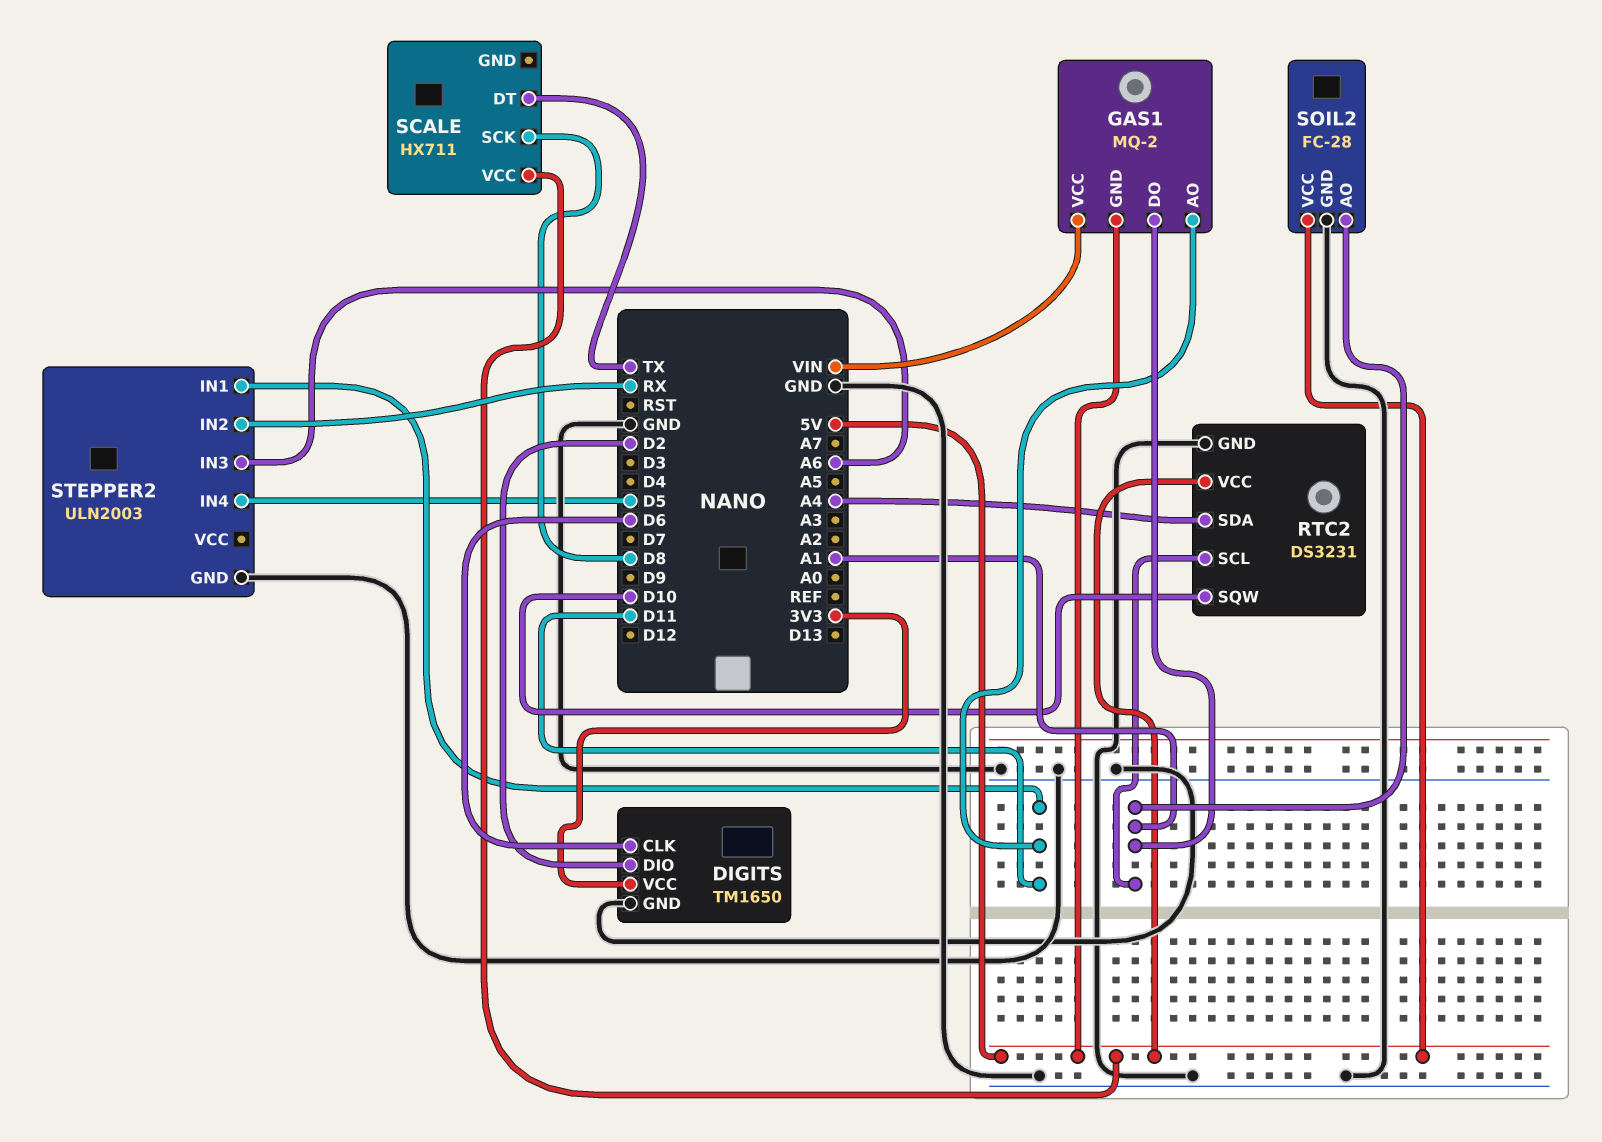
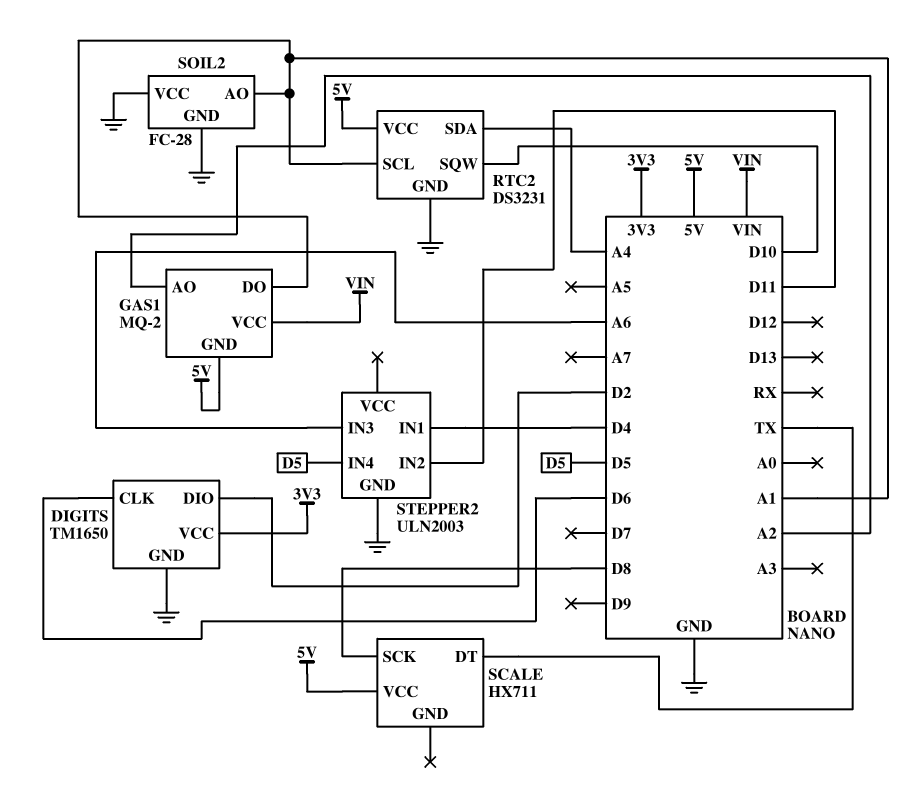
GAS1 pin AO: D11 -> A2
SOIL2 pin VCC: 5V -> GND
STEPPER2 pin IN1: D11 -> D4
STEPPER2 pin IN2: RX -> D11

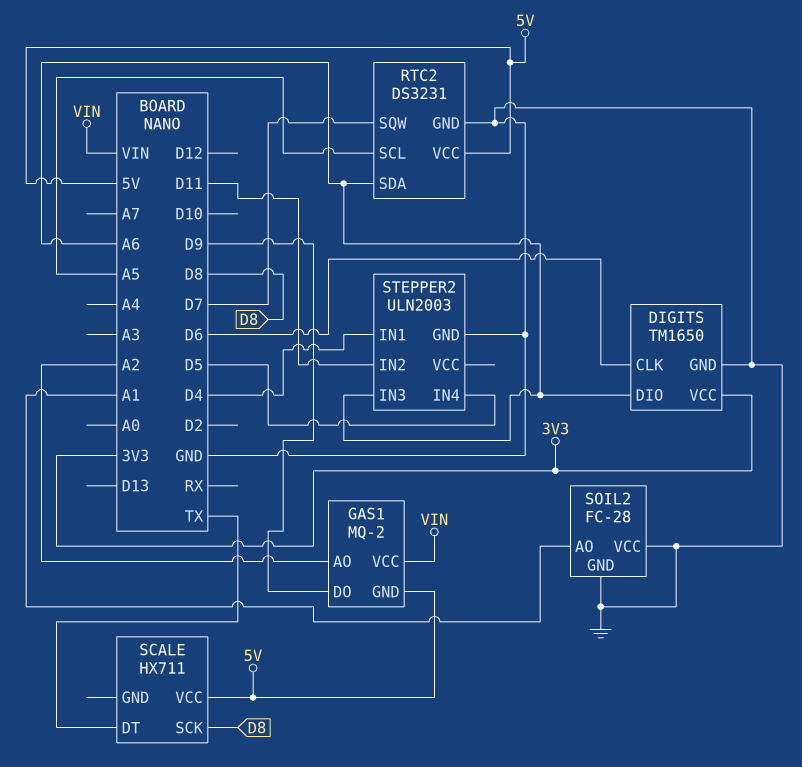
DIGITS pin DIO: D2 -> A6
GAS1 pin DO: A1 -> D9
RTC2 pin SCL: A1 -> A5
RTC2 pin SDA: A4 -> A6
RTC2 pin SQW: D10 -> D7

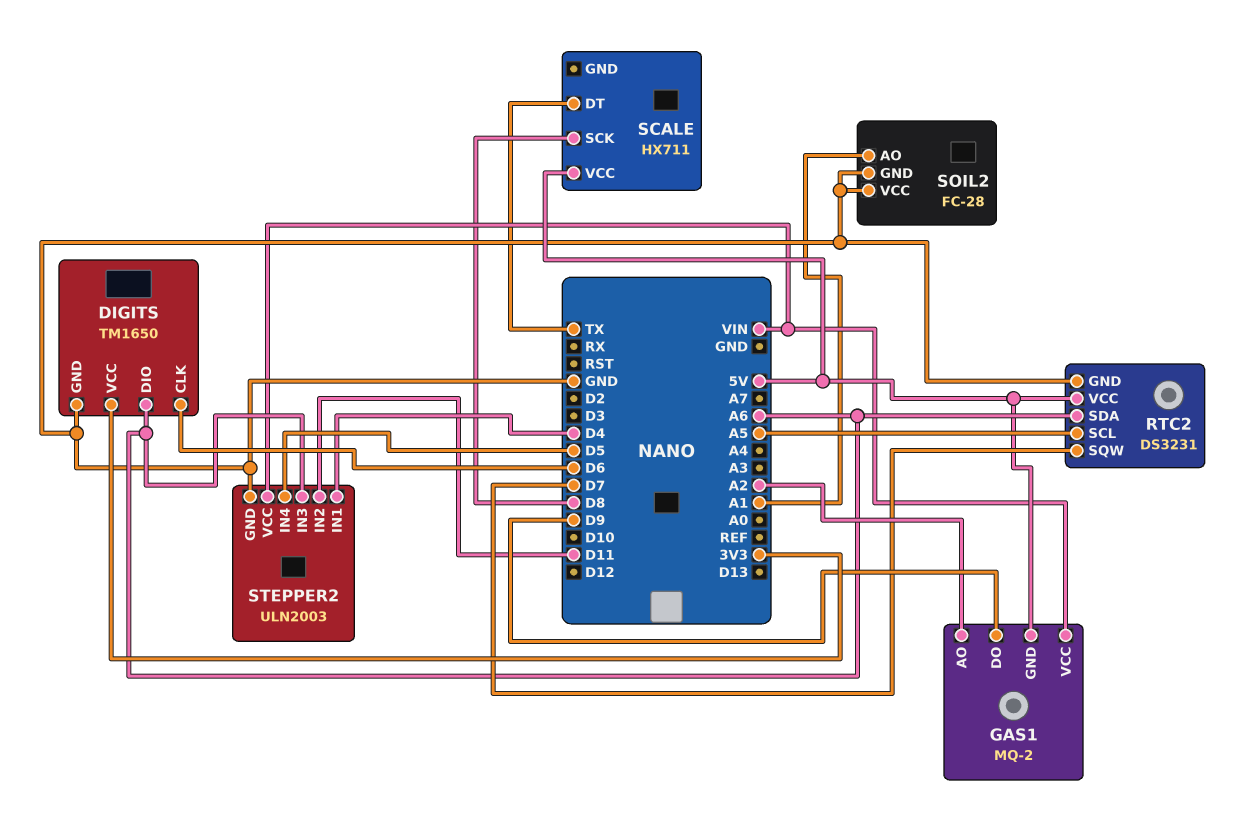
STEPPER2 pin VCC: none -> VIN

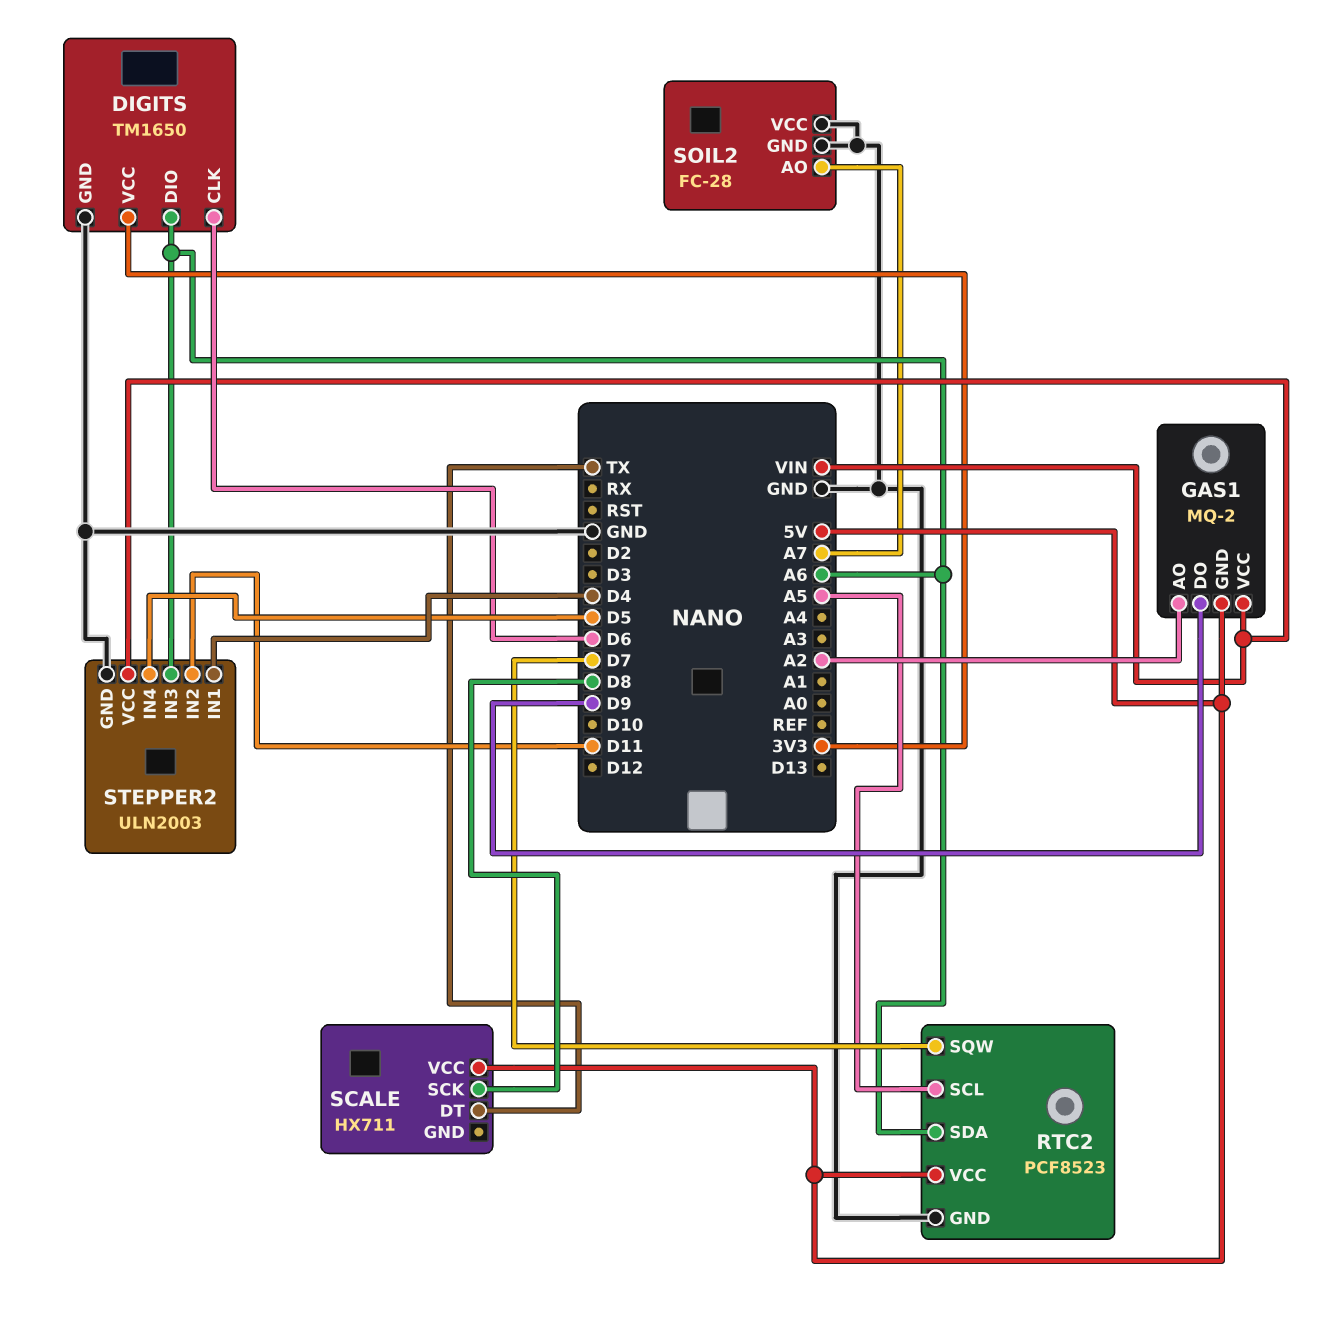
RTC2: DS3231 -> PCF8523
SOIL2 pin AO: A1 -> A7

